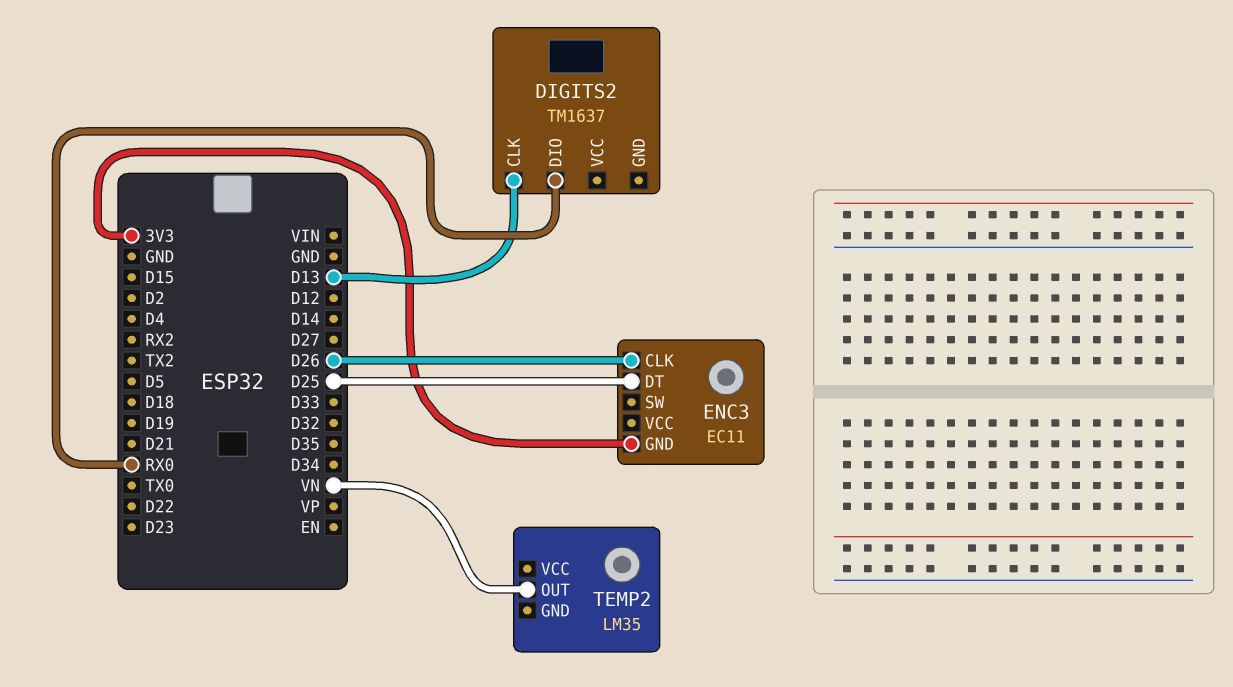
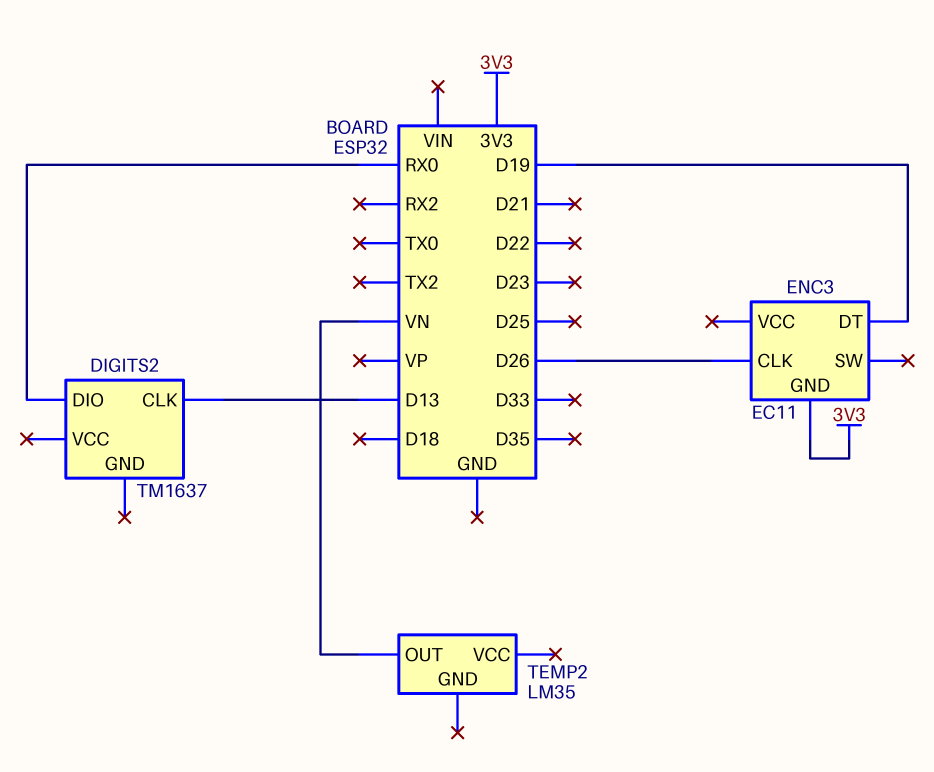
ENC3 pin DT: D25 -> D19

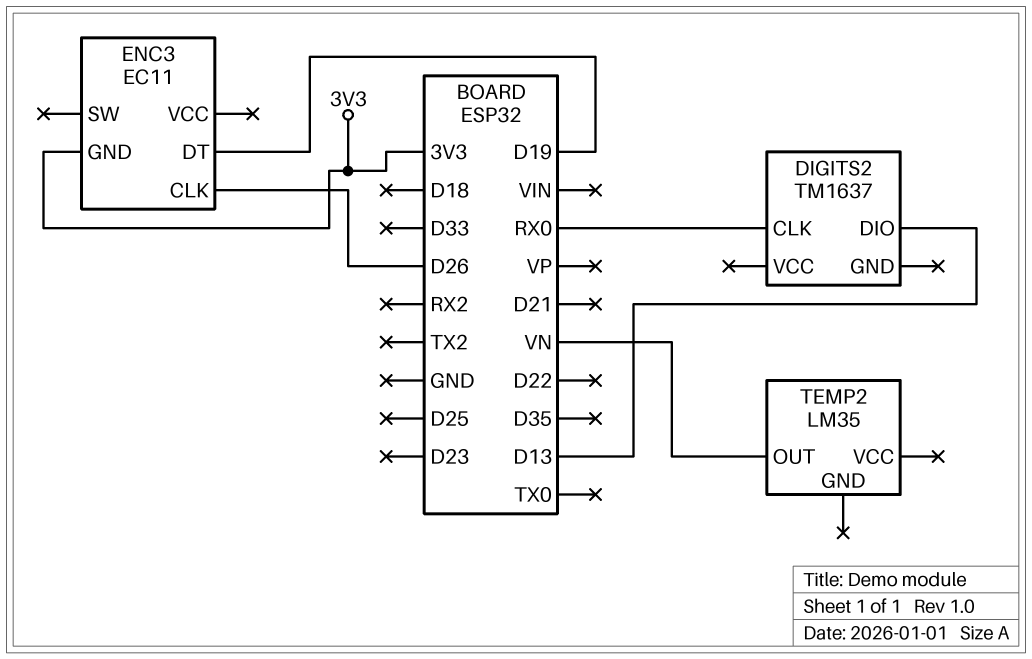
DIGITS2 pin CLK: D13 -> RX0
DIGITS2 pin DIO: RX0 -> D13

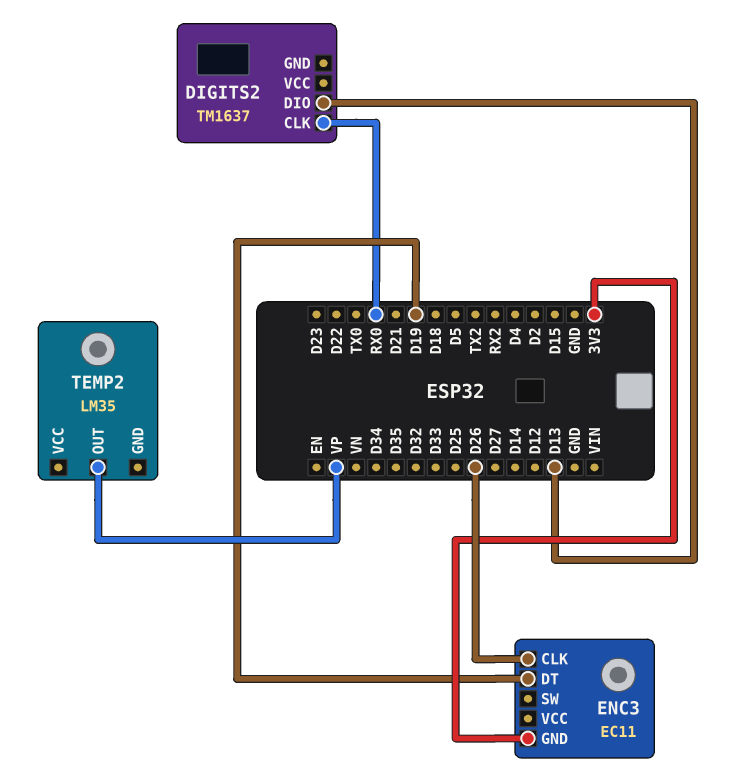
TEMP2 pin OUT: VN -> VP

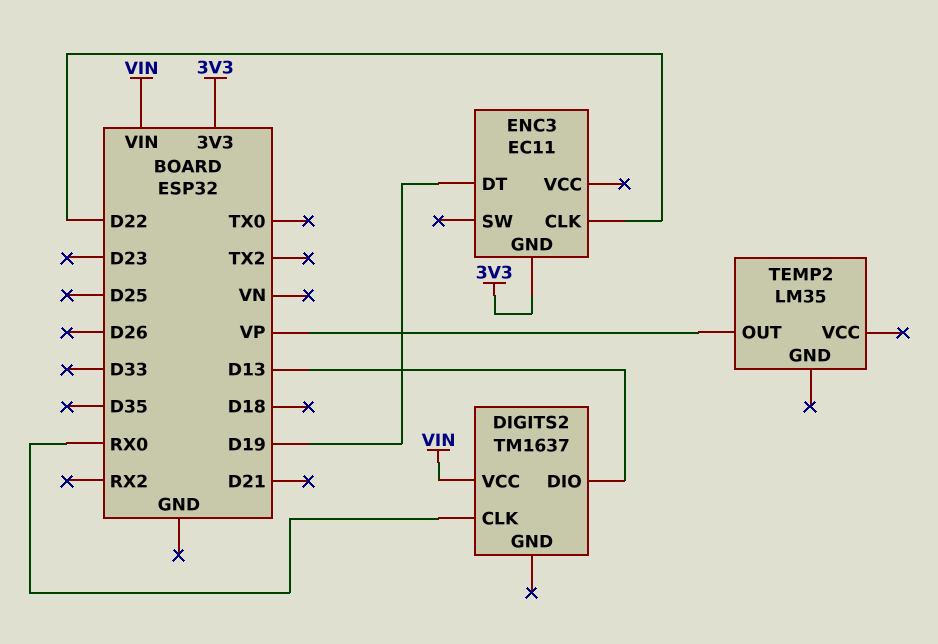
DIGITS2 pin VCC: none -> VIN
ENC3 pin CLK: D26 -> D22

